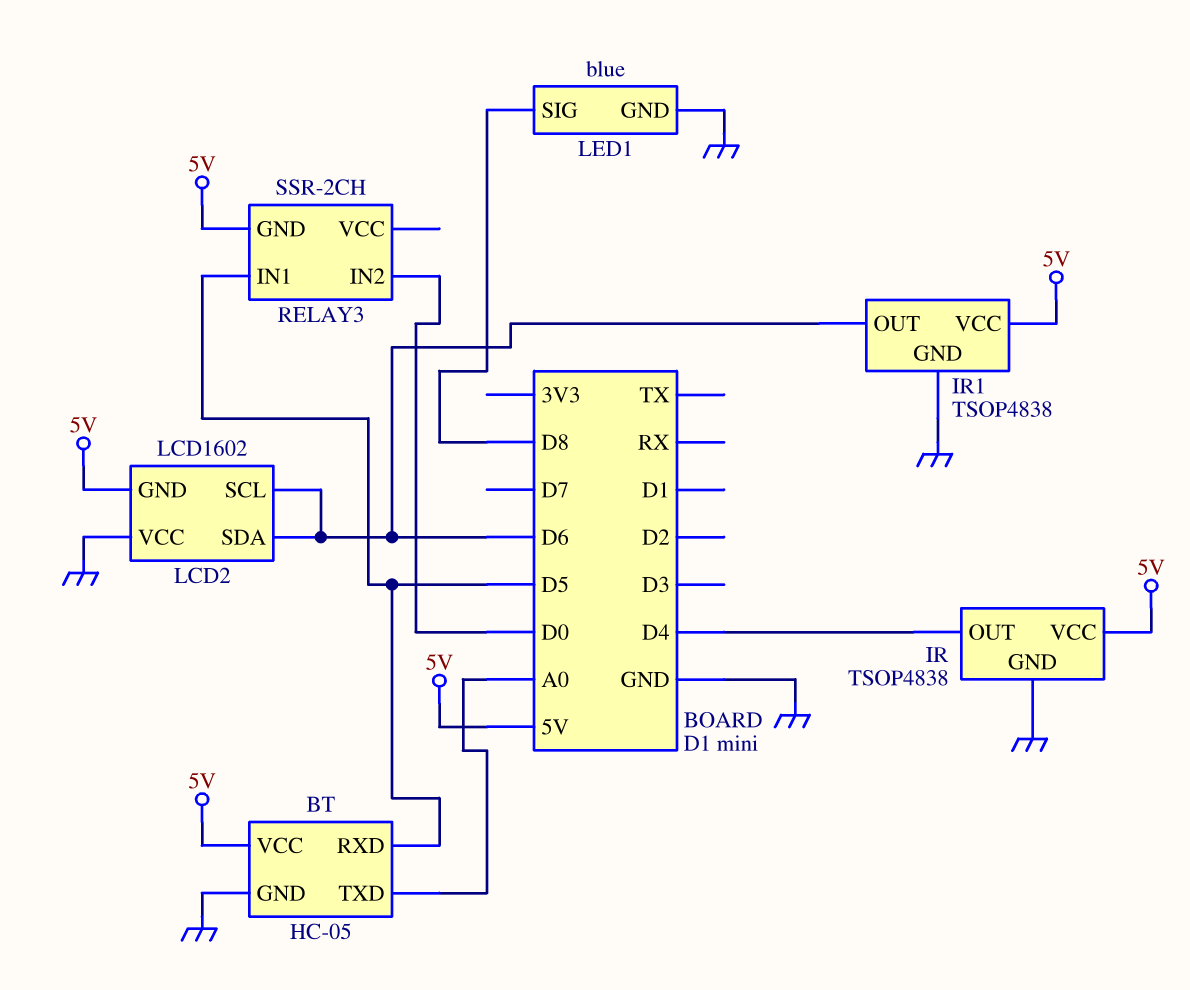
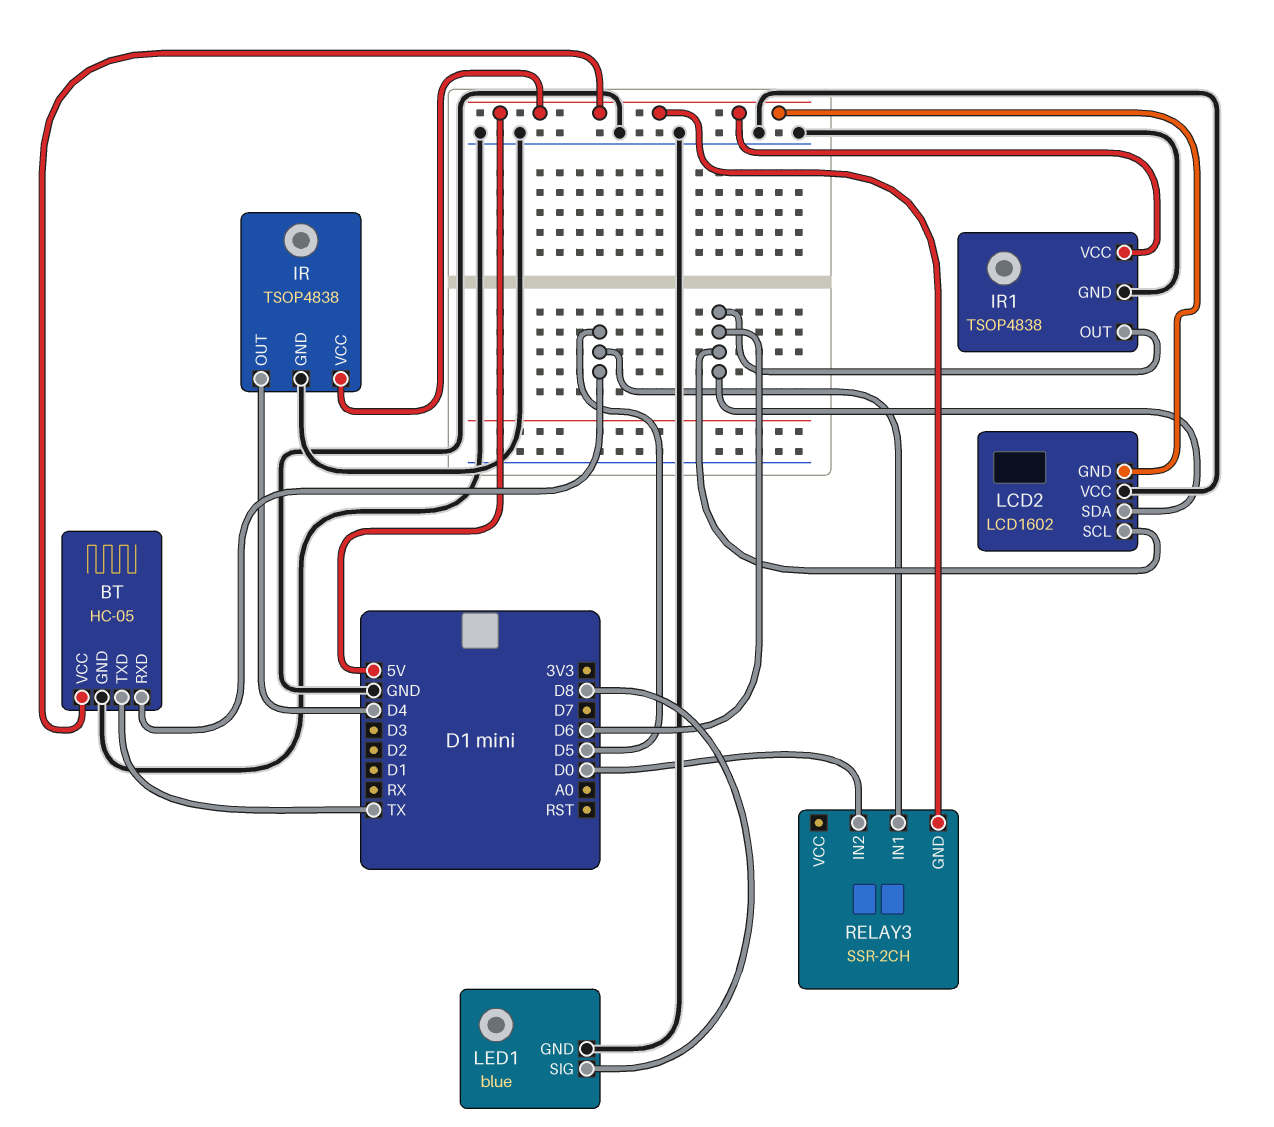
BT pin TXD: A0 -> TX

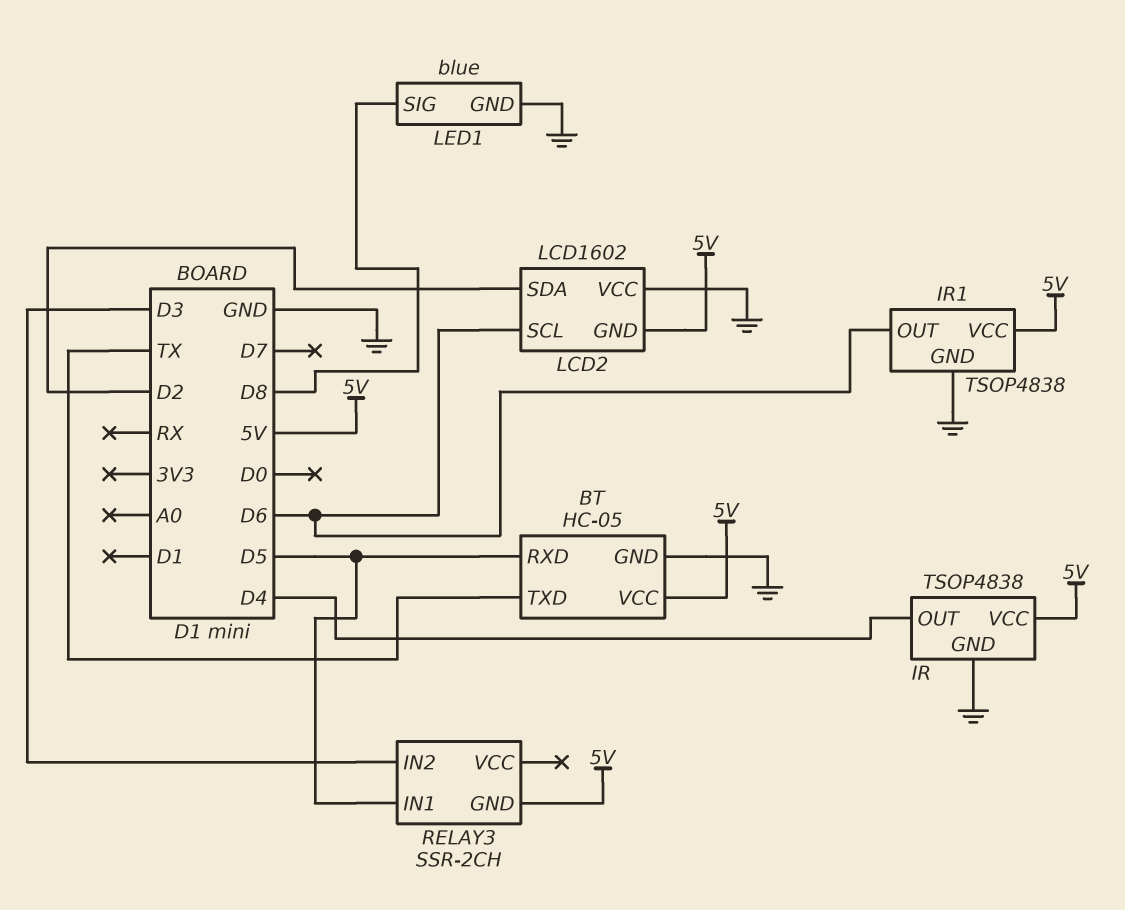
LCD2 pin SDA: D6 -> D2
RELAY3 pin IN2: D0 -> D3

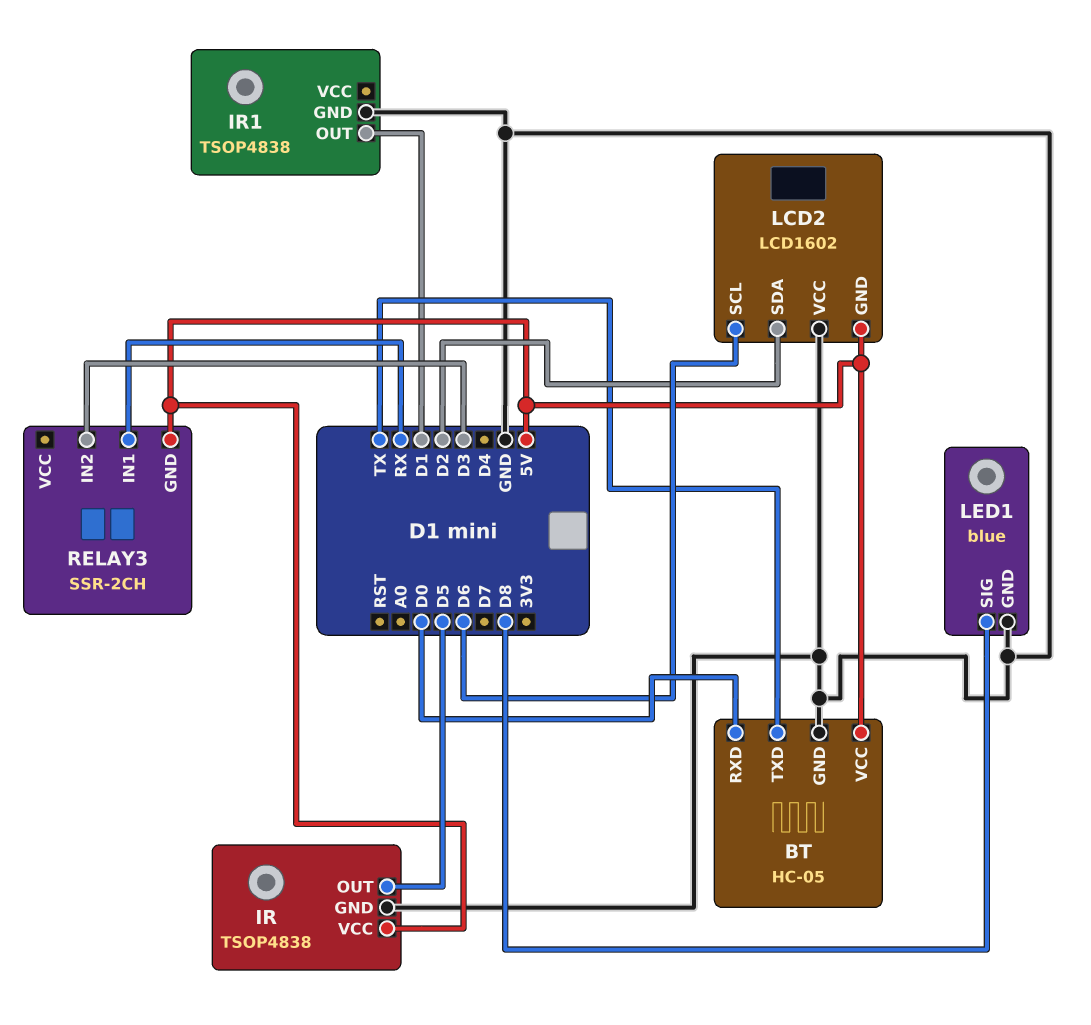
BT pin RXD: D5 -> D0
IR pin OUT: D4 -> D5
IR1 pin OUT: D6 -> D1
IR1 pin VCC: 5V -> none
RELAY3 pin IN1: D5 -> RX

